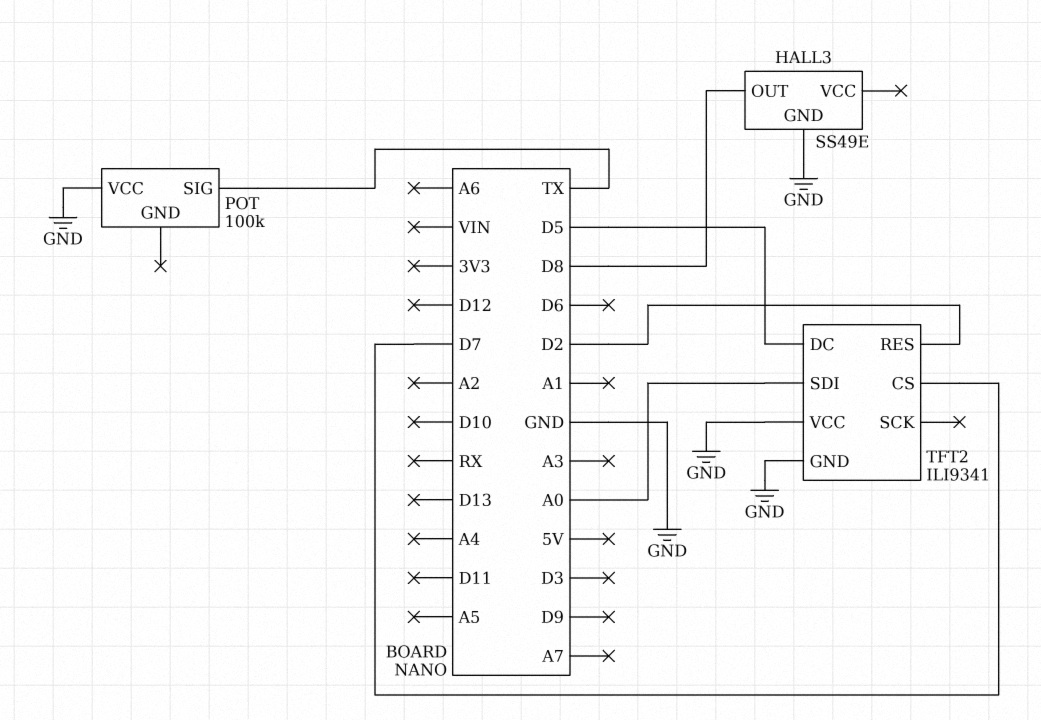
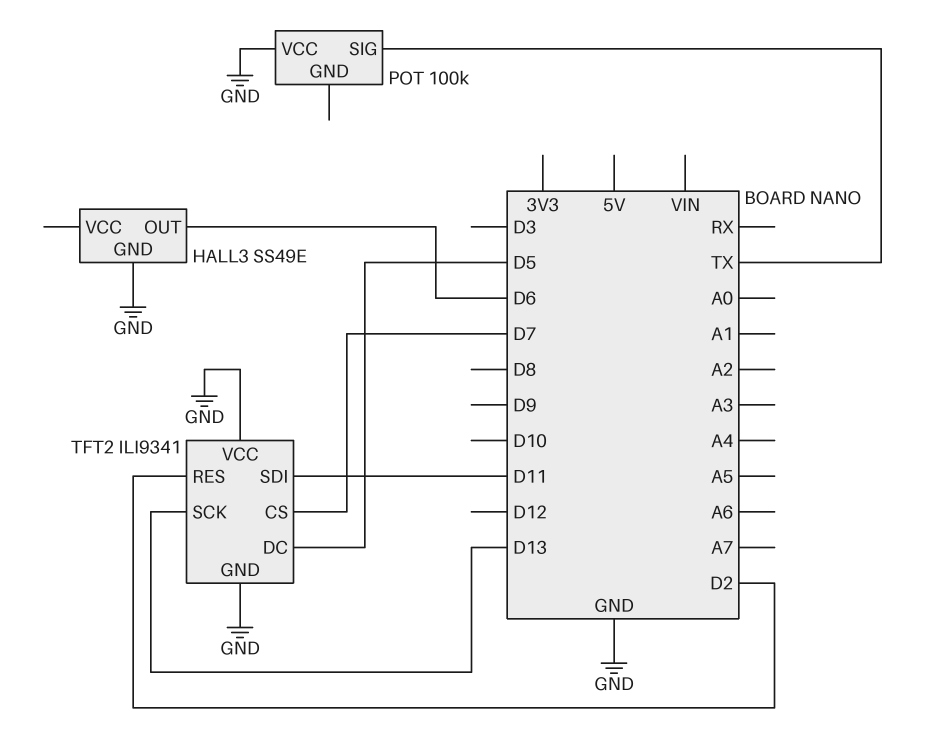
HALL3 pin OUT: D8 -> D6
TFT2 pin SCK: none -> D13
TFT2 pin SDI: A0 -> D11

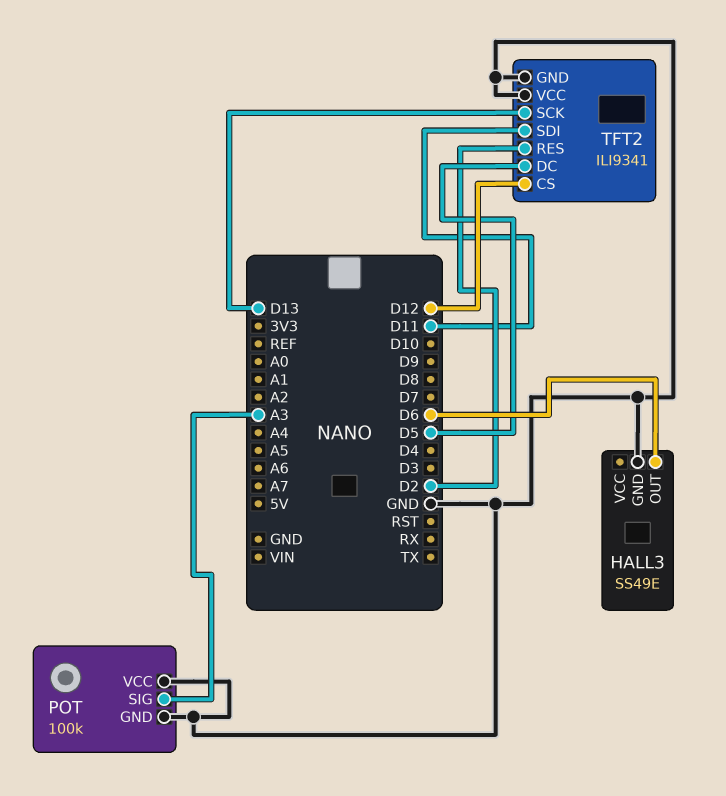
POT pin GND: none -> GND
POT pin SIG: TX -> A3
TFT2 pin CS: D7 -> D12

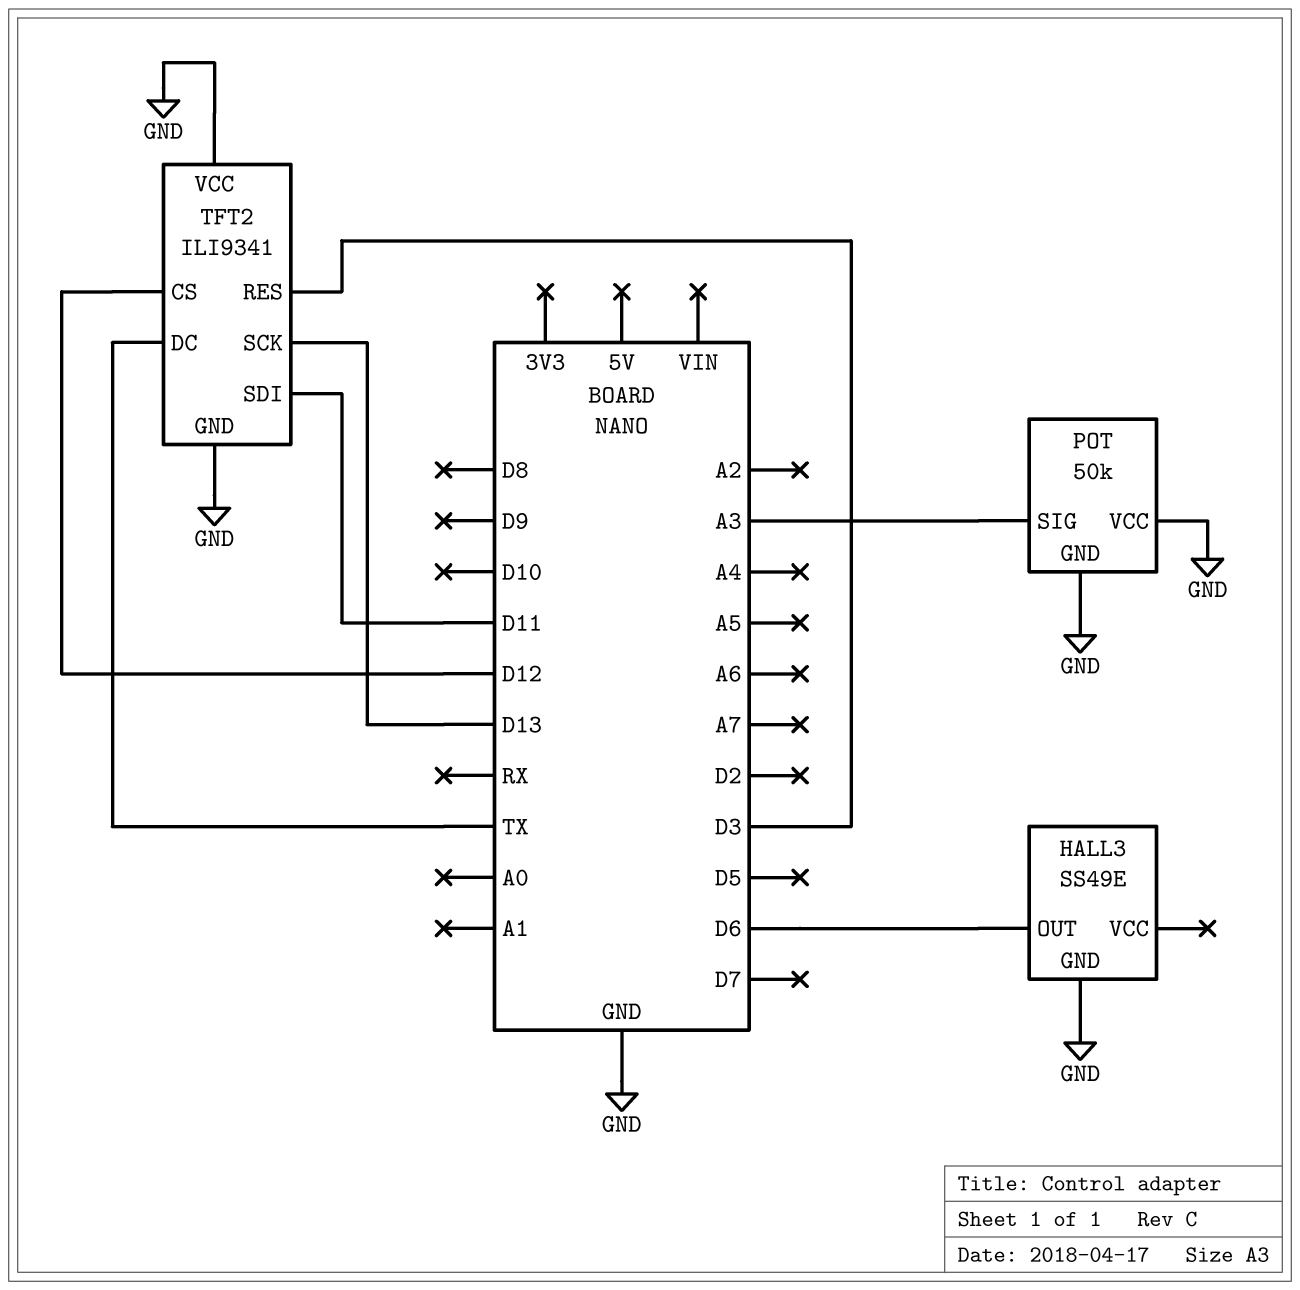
POT: 100k -> 50k
TFT2 pin DC: D5 -> TX
TFT2 pin RES: D2 -> D3

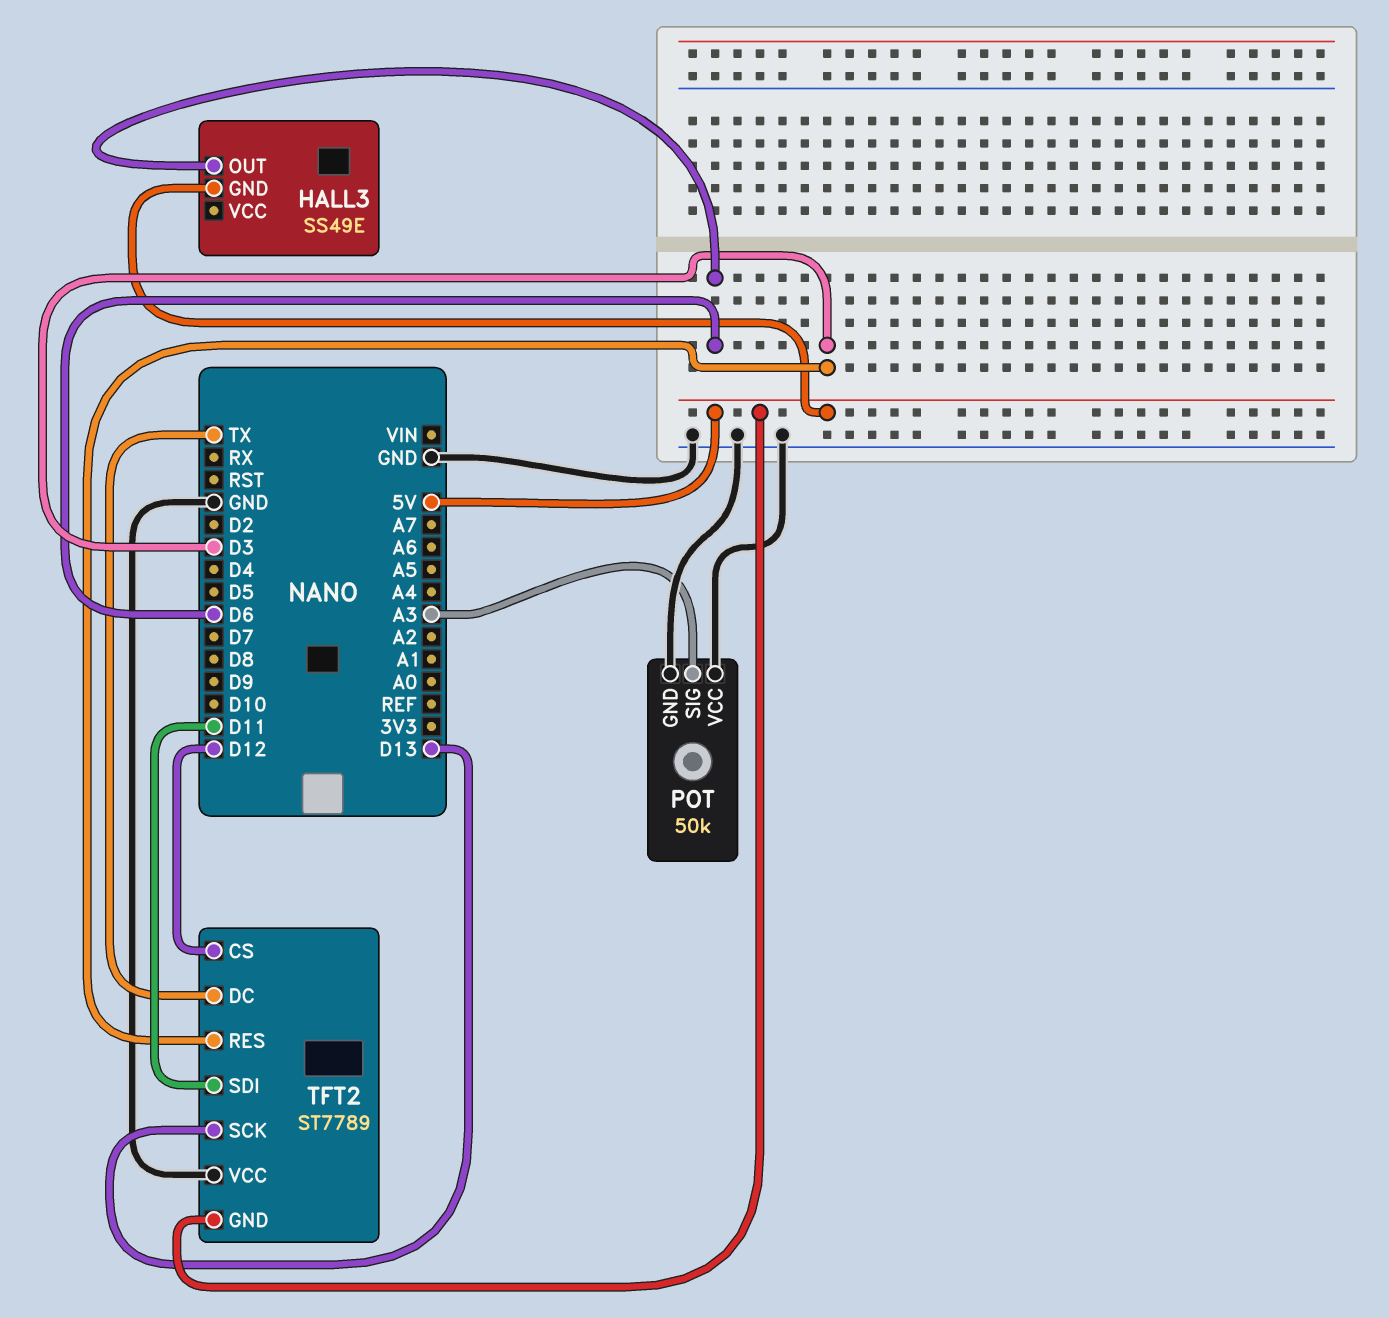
HALL3 pin GND: GND -> 5V
TFT2: ILI9341 -> ST7789
TFT2 pin GND: GND -> 5V

